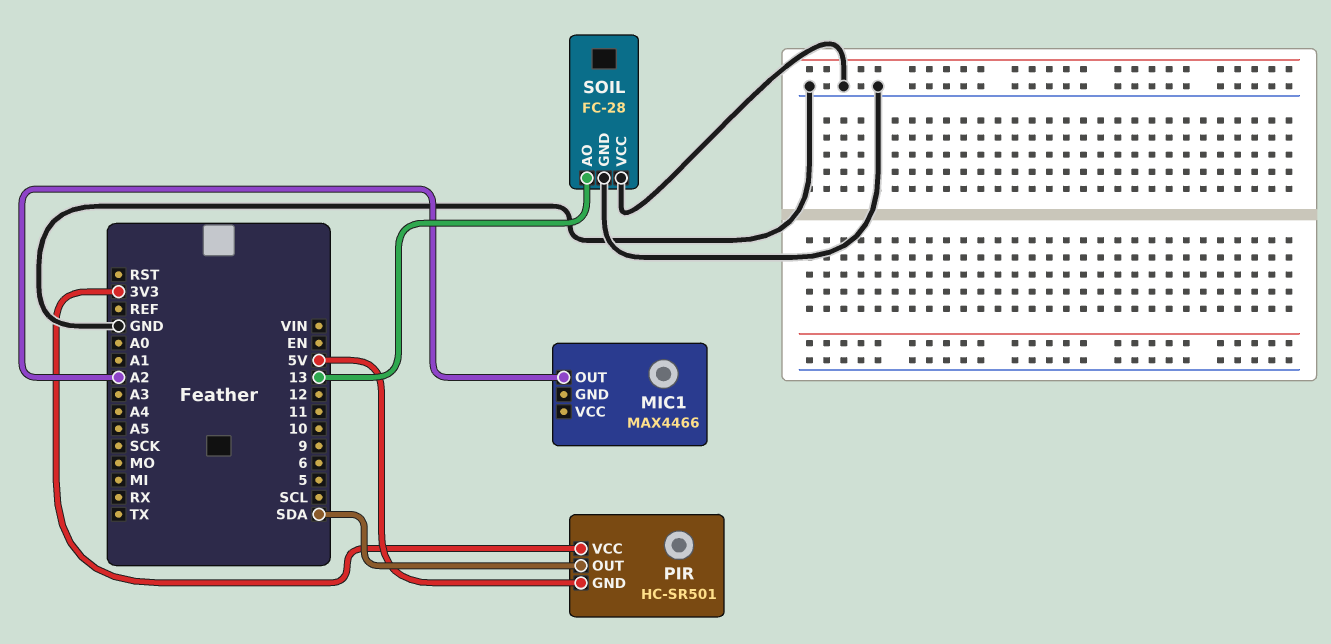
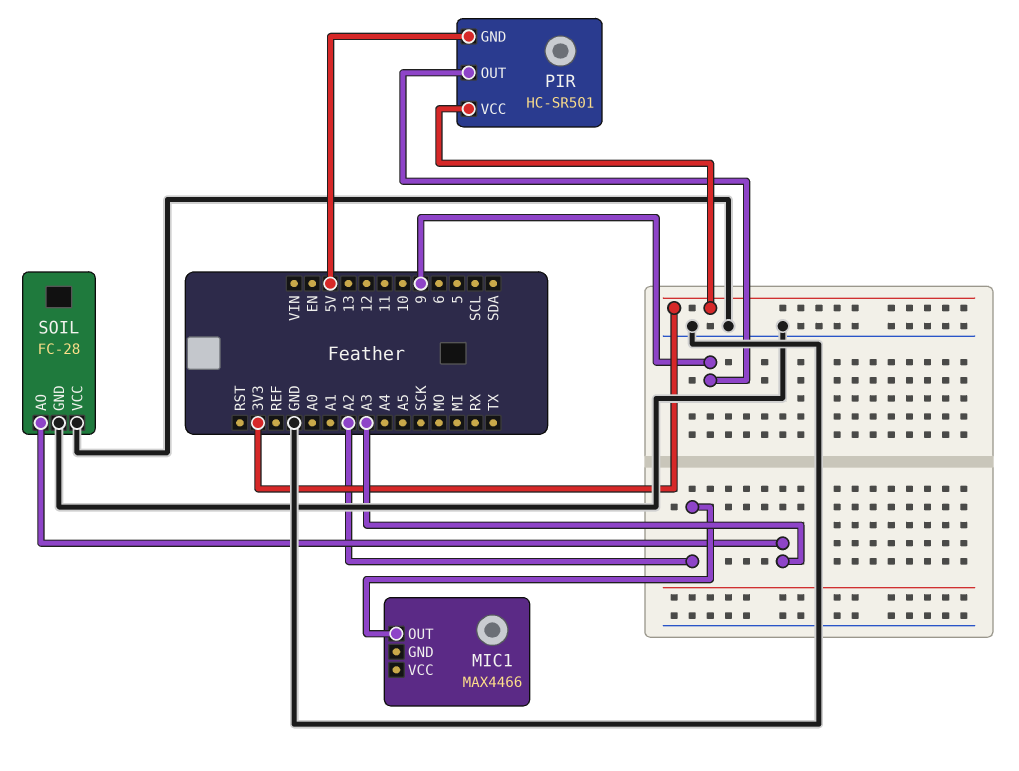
PIR pin OUT: SDA -> 9
SOIL pin AO: 13 -> A3

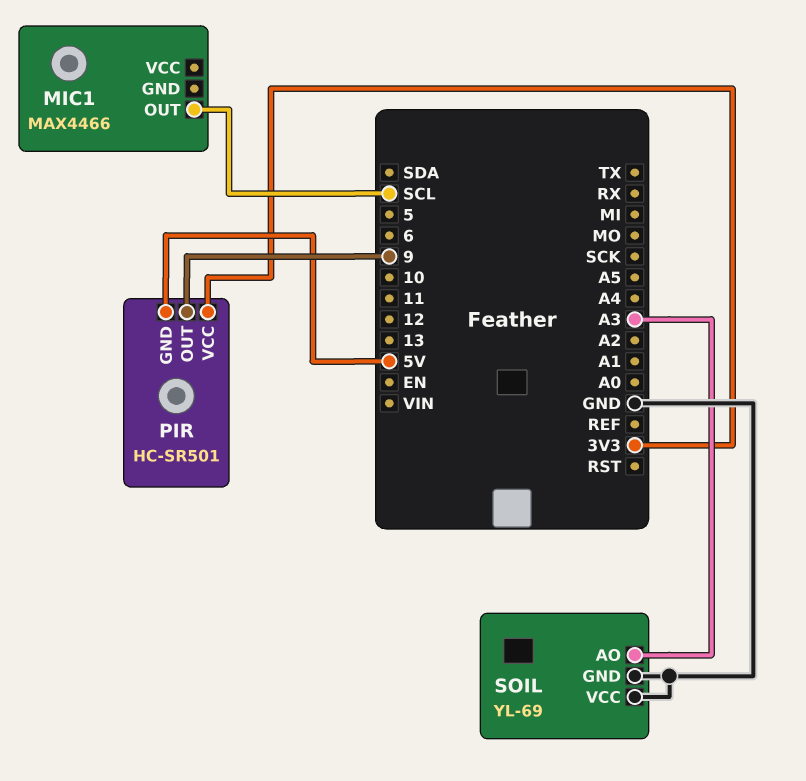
MIC1 pin OUT: A2 -> SCL
SOIL: FC-28 -> YL-69

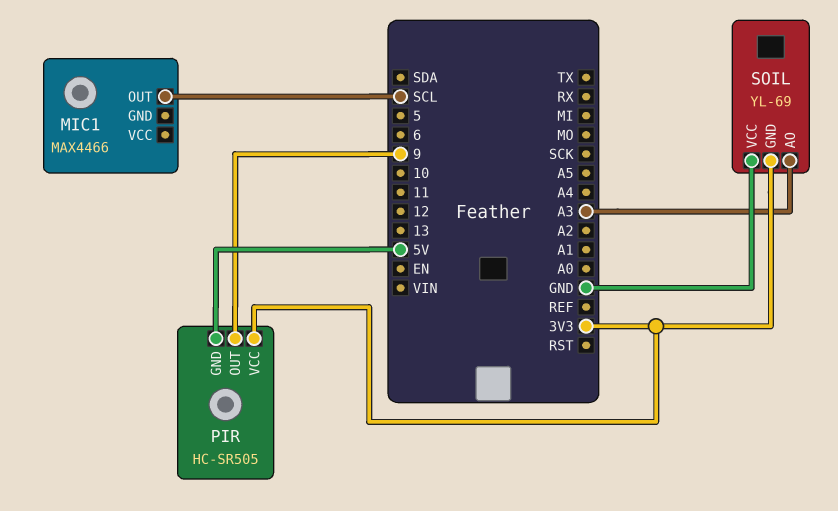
PIR: HC-SR501 -> HC-SR505
SOIL pin GND: GND -> 3V3

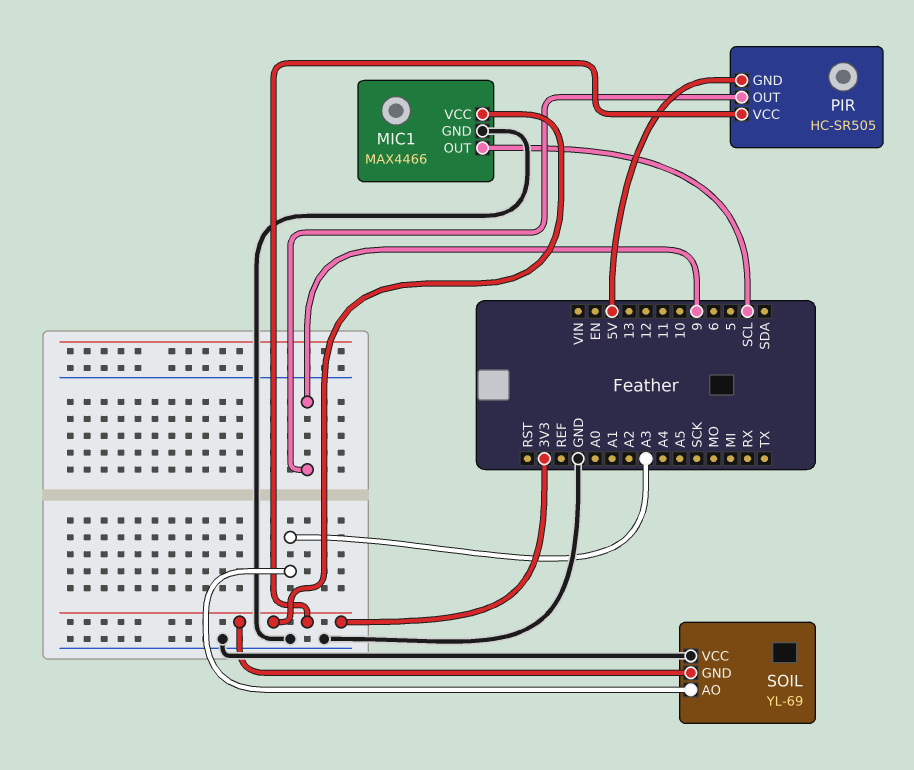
MIC1 pin GND: none -> GND
MIC1 pin VCC: none -> 3V3

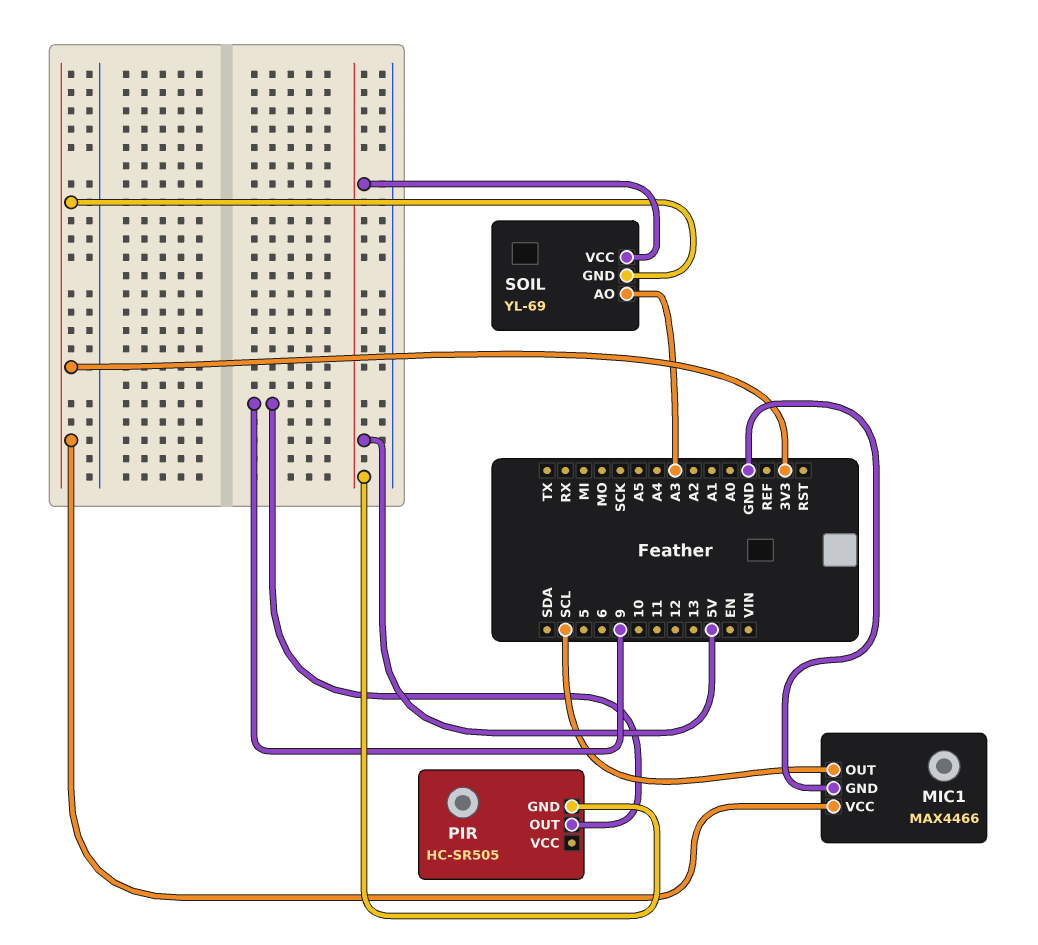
PIR pin VCC: 3V3 -> none
SOIL pin VCC: GND -> 5V

